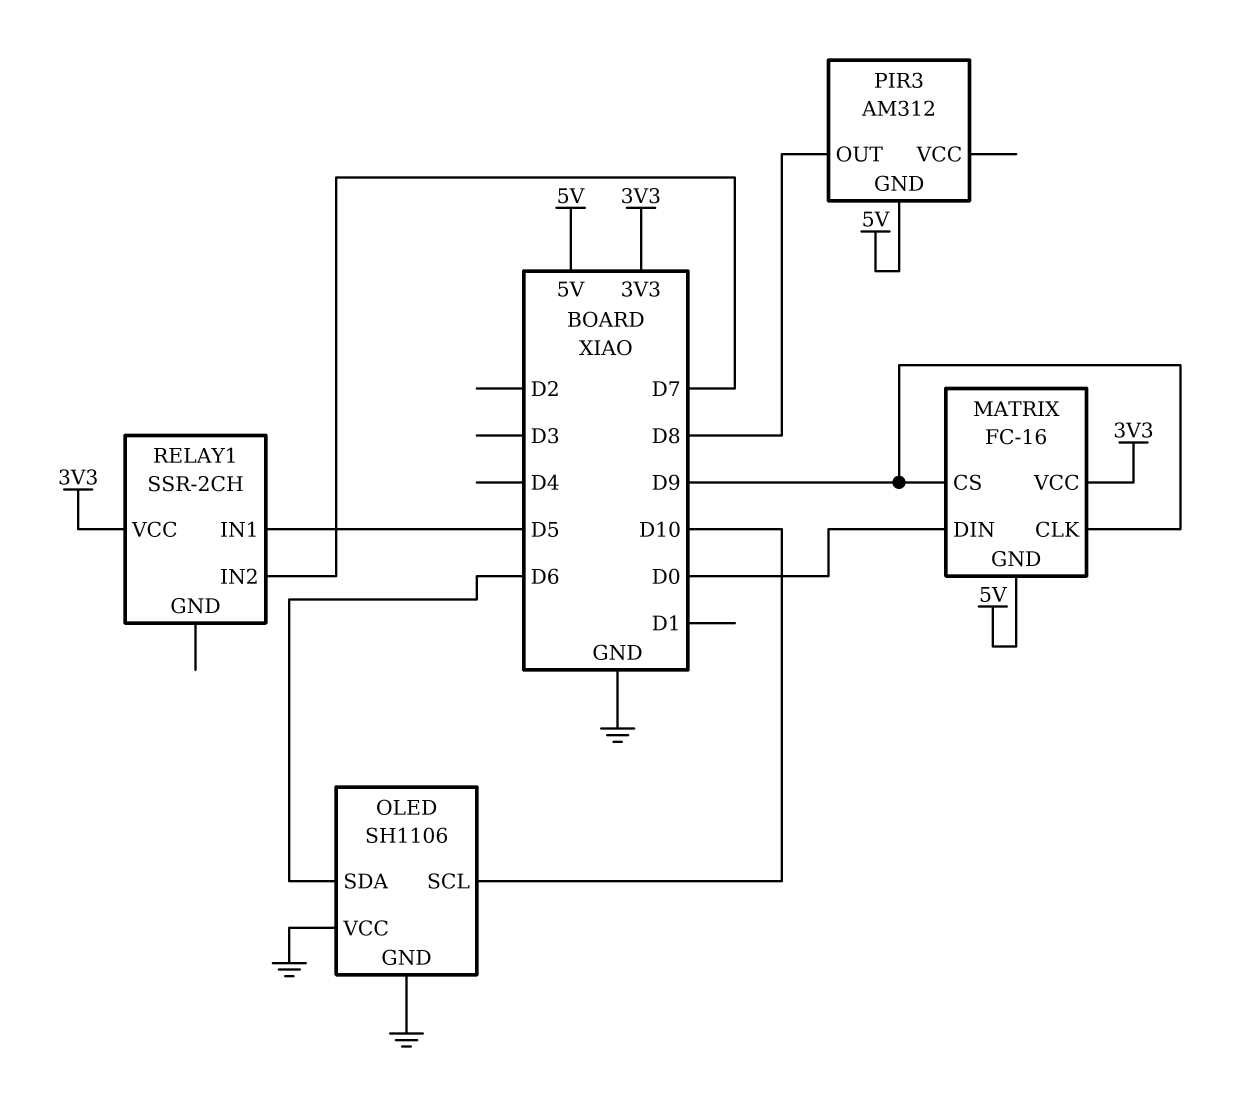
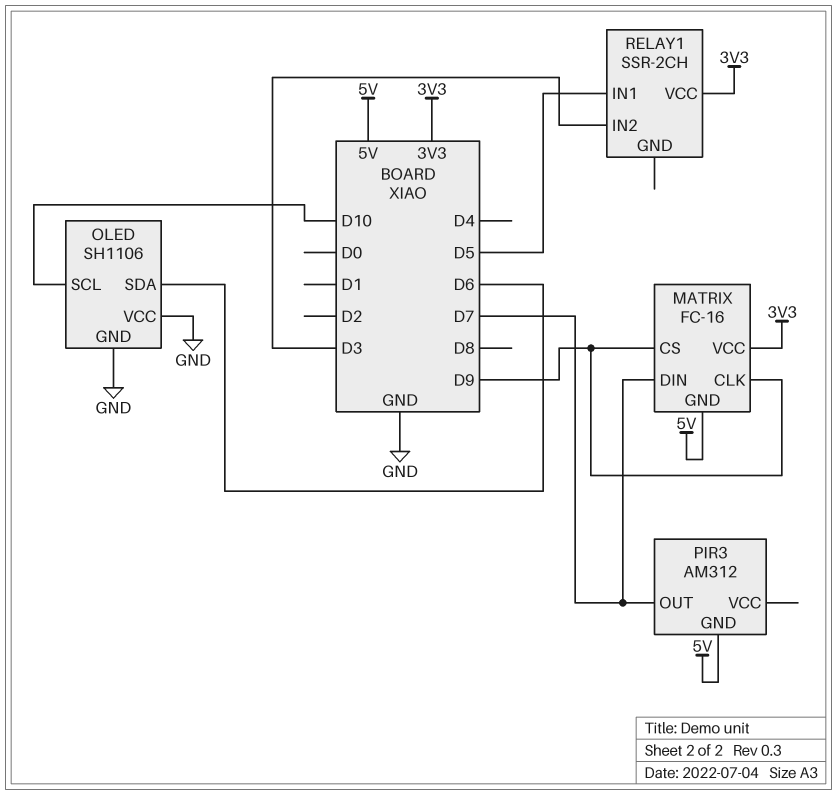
MATRIX pin DIN: D0 -> D7
PIR3 pin OUT: D8 -> D7
RELAY1 pin IN2: D7 -> D3

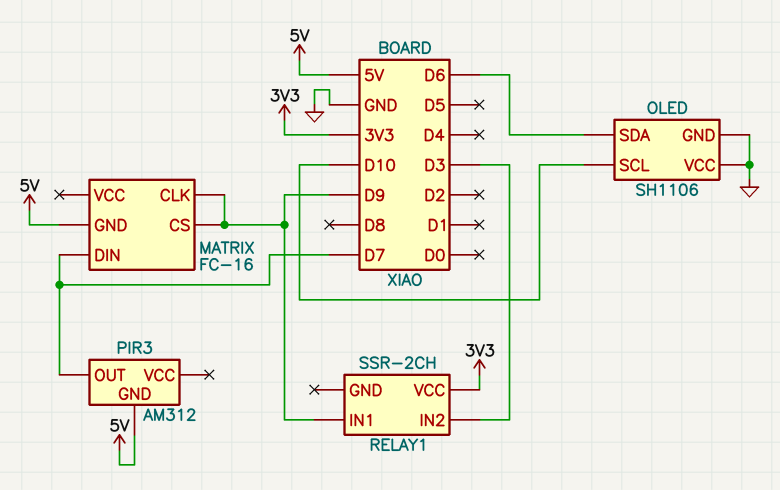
MATRIX pin VCC: 3V3 -> none
RELAY1 pin IN1: D5 -> D9

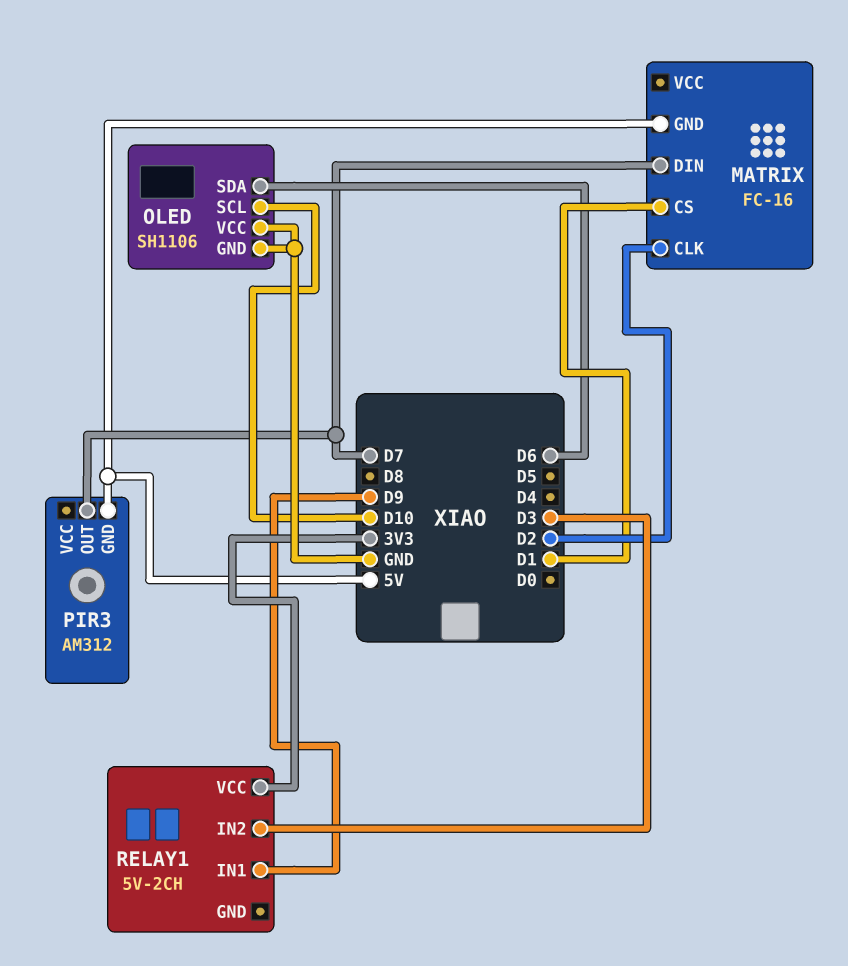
MATRIX pin CLK: D9 -> D2
MATRIX pin CS: D9 -> D1
RELAY1: SSR-2CH -> 5V-2CH

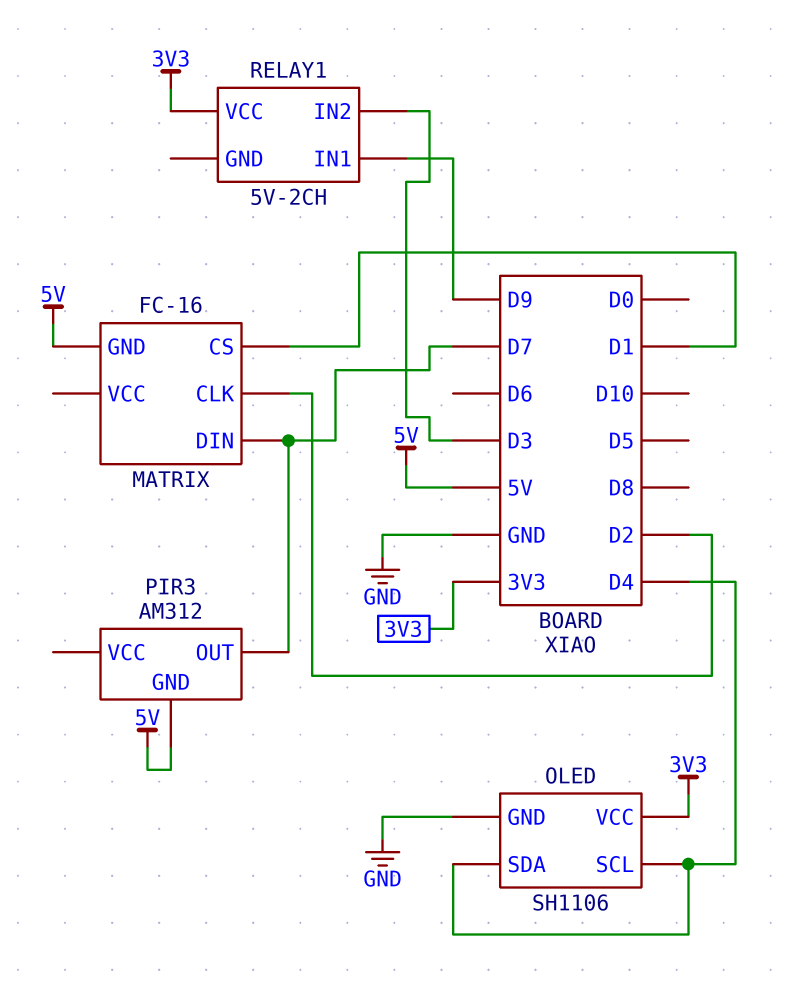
OLED pin SCL: D10 -> D4
OLED pin SDA: D6 -> D4
OLED pin VCC: GND -> 3V3

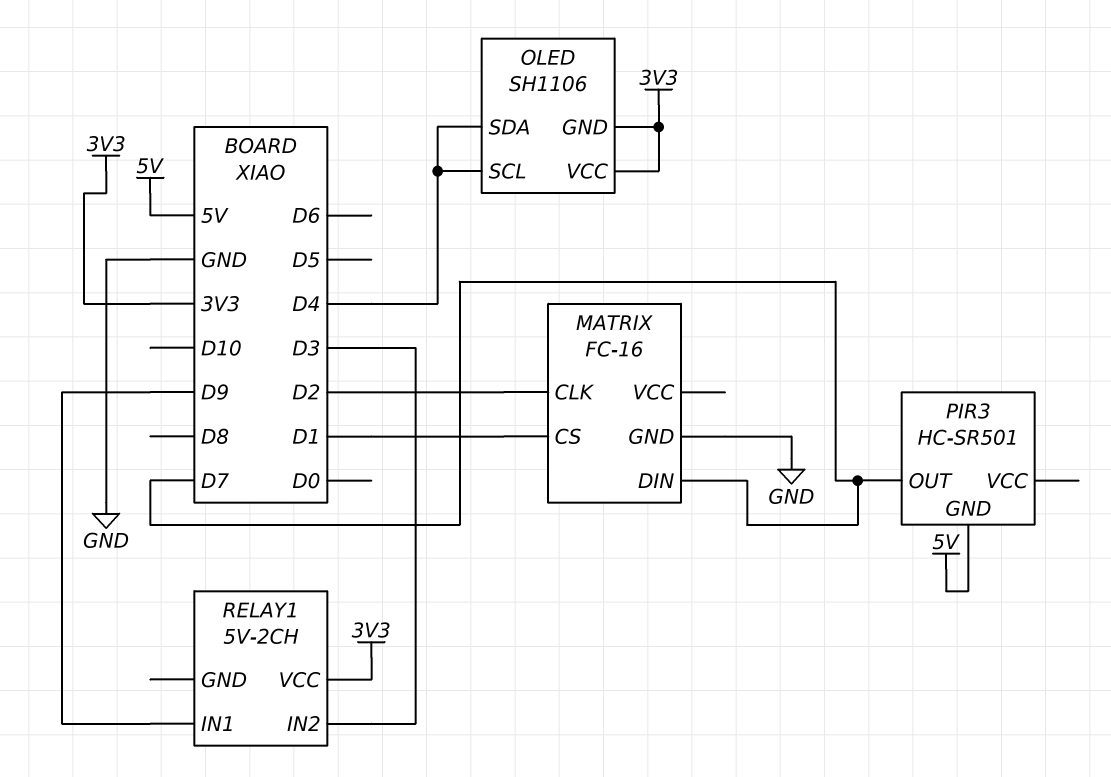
MATRIX pin GND: 5V -> GND
OLED pin GND: GND -> 3V3
PIR3: AM312 -> HC-SR501

